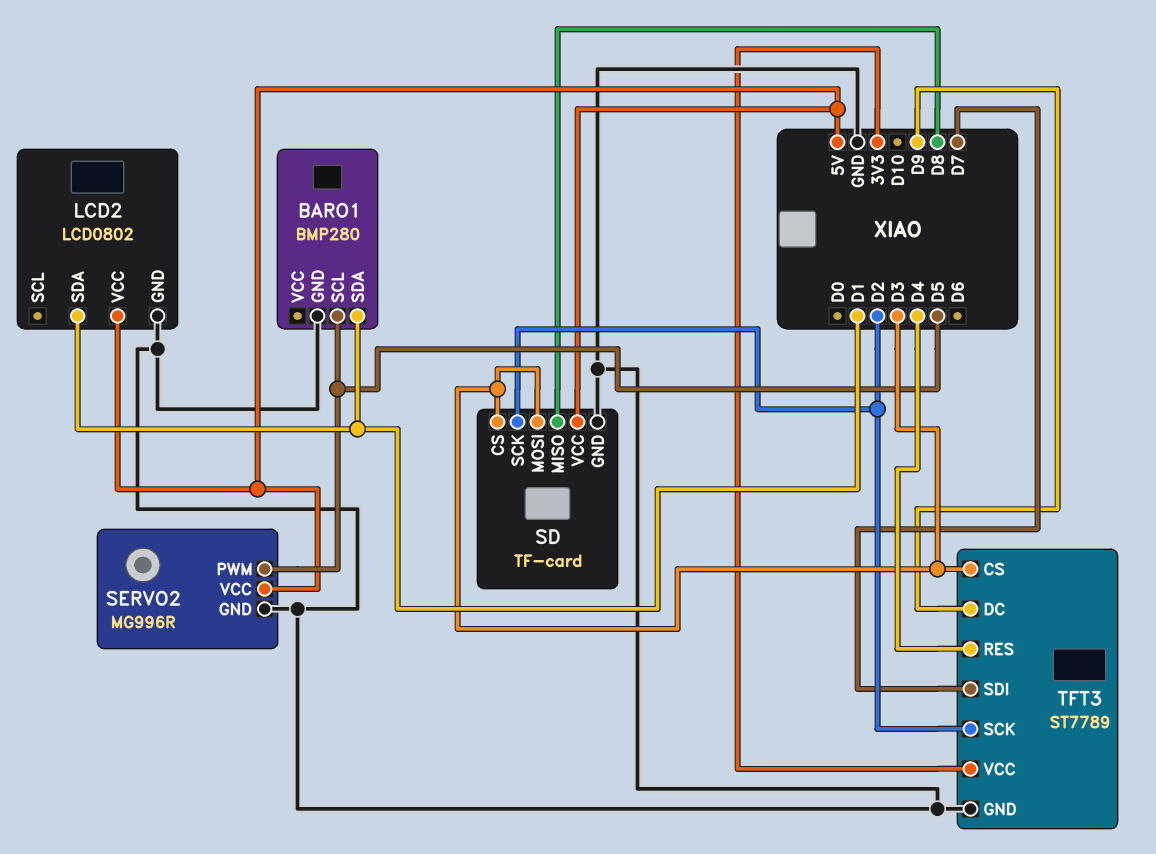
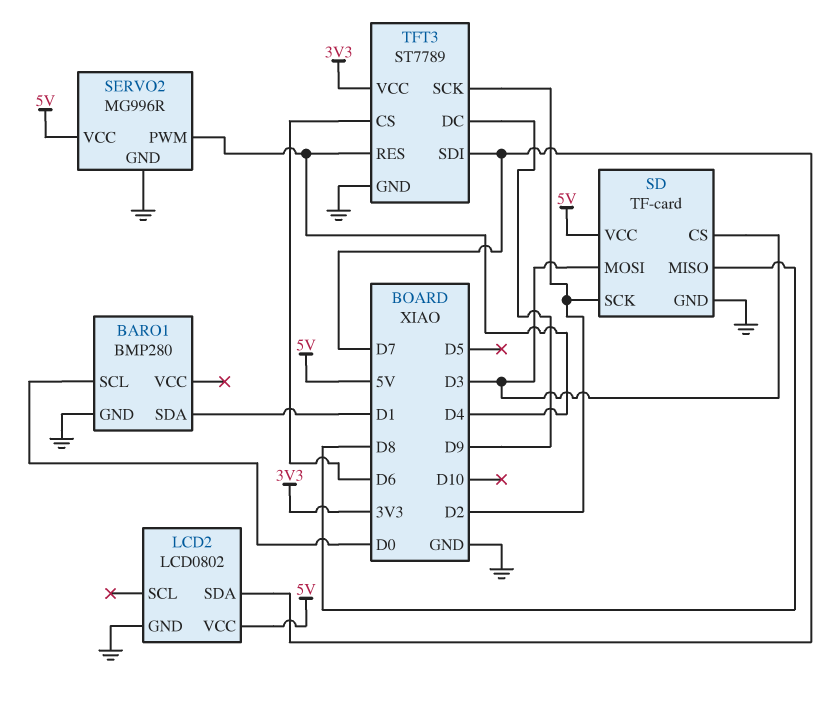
BARO1 pin SCL: D5 -> D0
LCD2 pin SDA: D1 -> D7
SERVO2 pin PWM: D5 -> D4
TFT3 pin CS: D3 -> D6

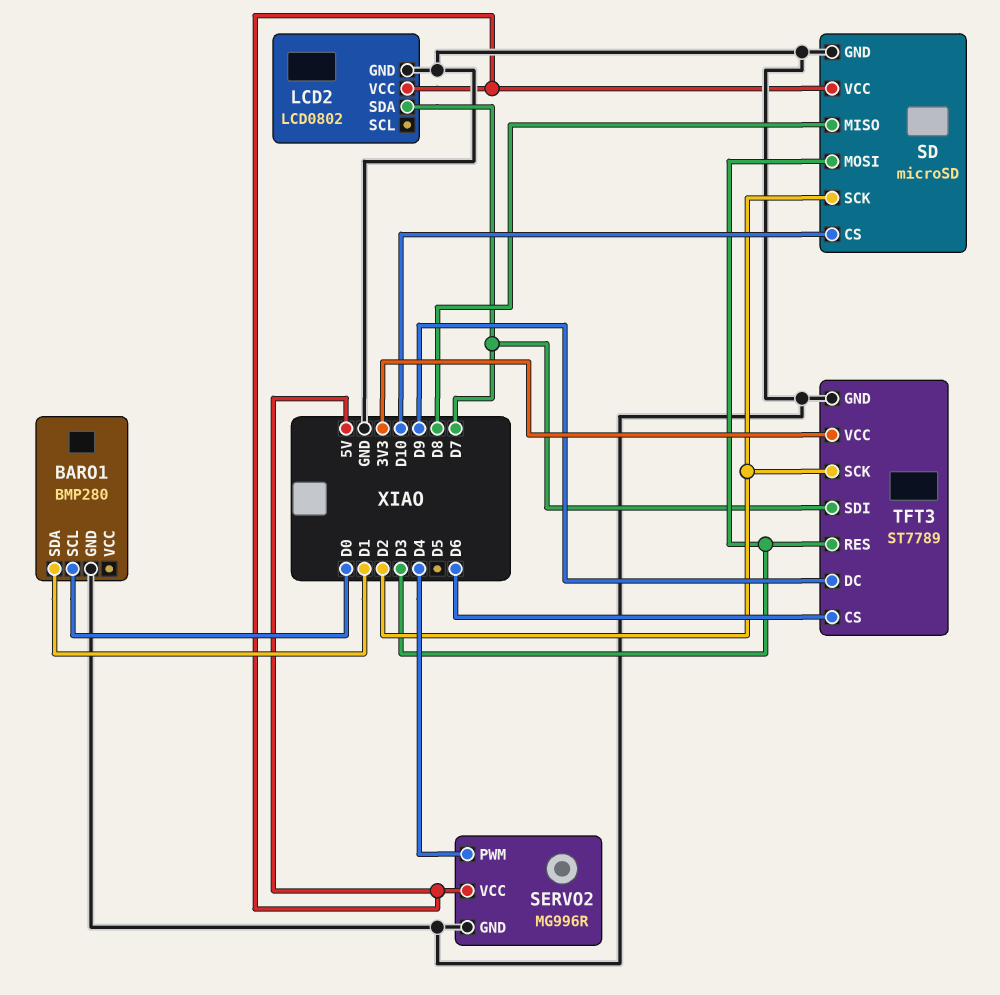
SD: TF-card -> microSD
SD pin CS: D3 -> D10
TFT3 pin RES: D4 -> D3

